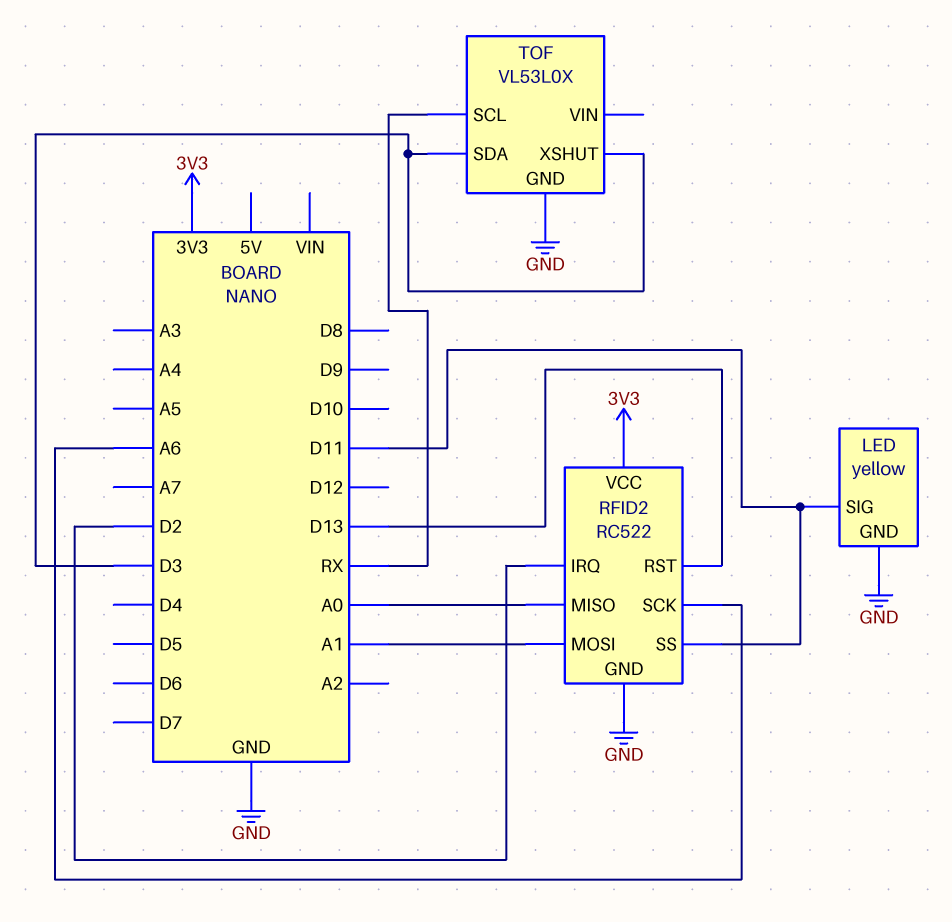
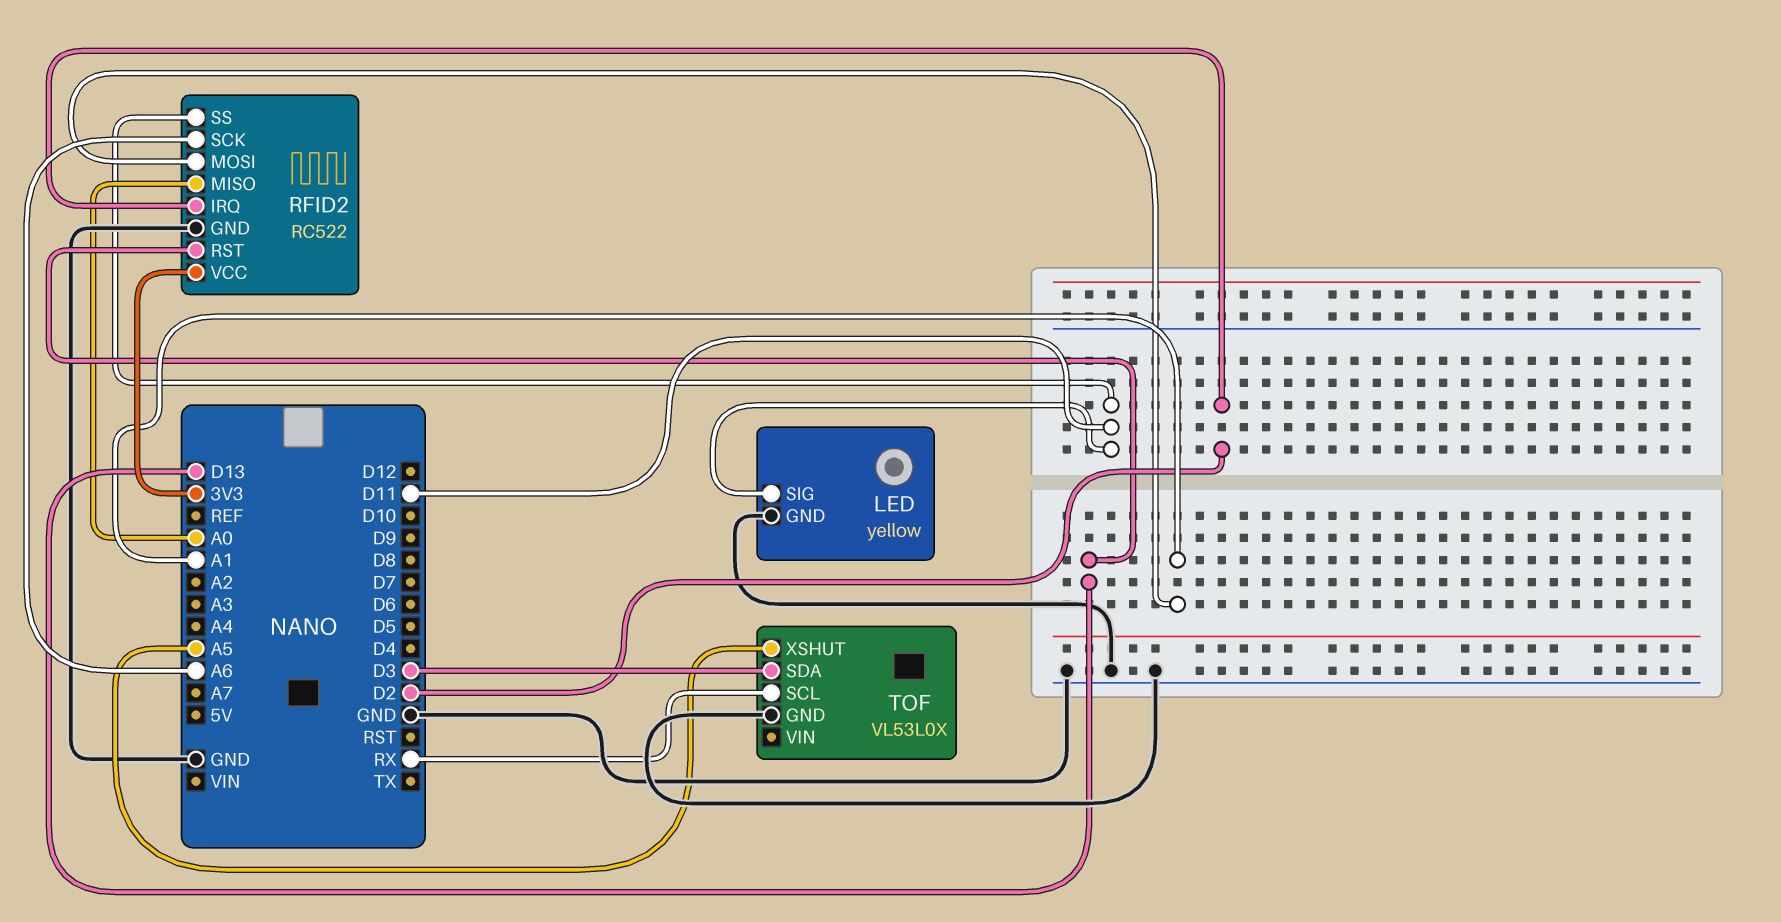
TOF pin XSHUT: D3 -> A5

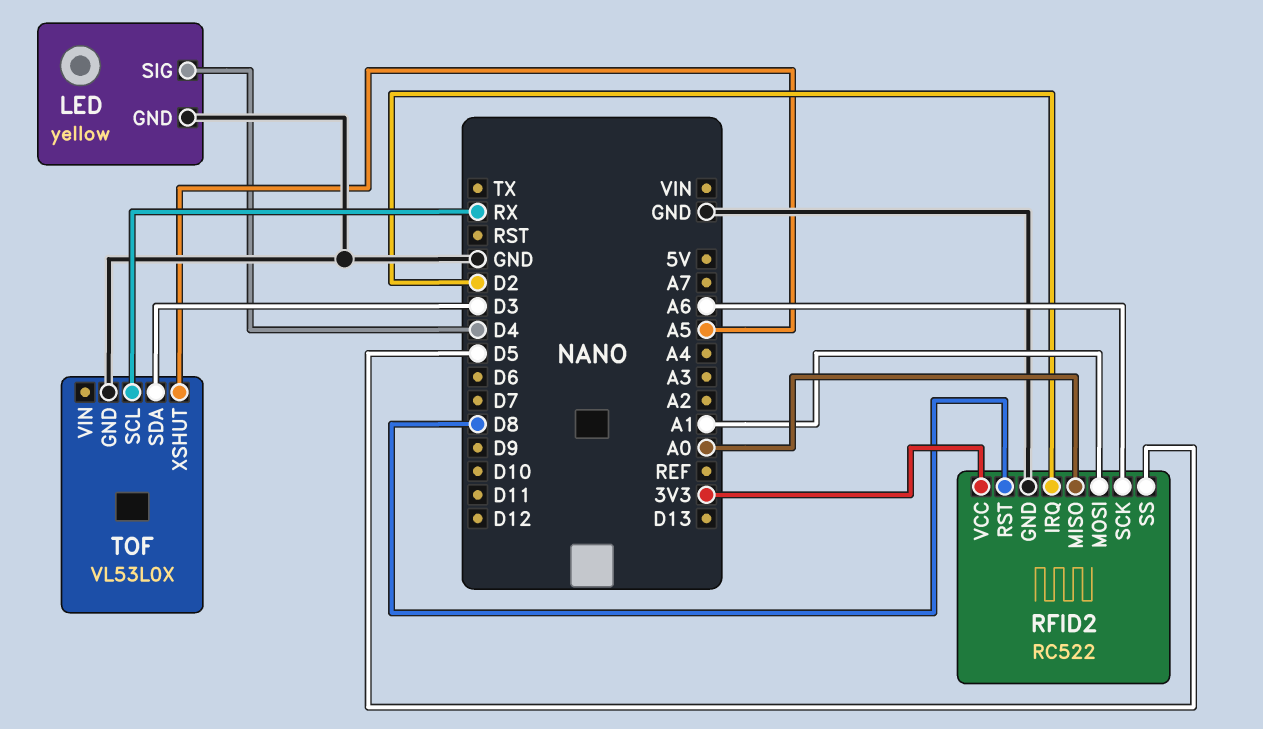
LED pin SIG: D11 -> D4
RFID2 pin RST: D13 -> D8
RFID2 pin SS: D11 -> D5

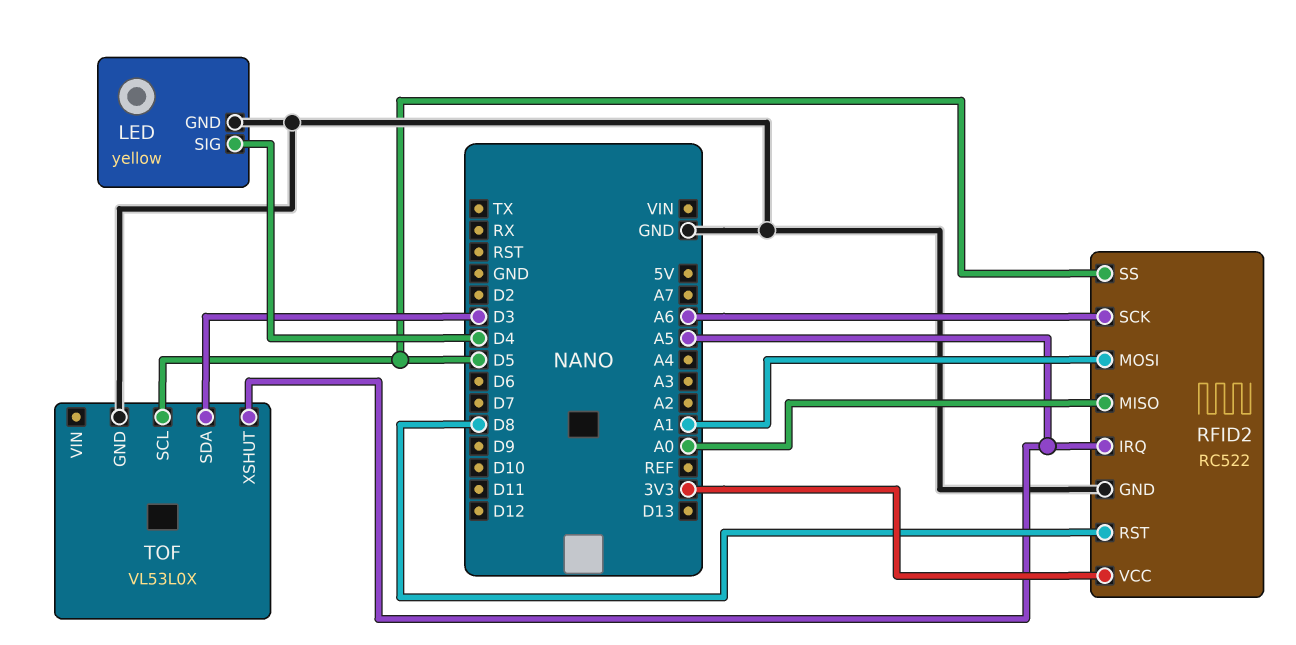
RFID2 pin IRQ: D2 -> A5
TOF pin SCL: RX -> D5

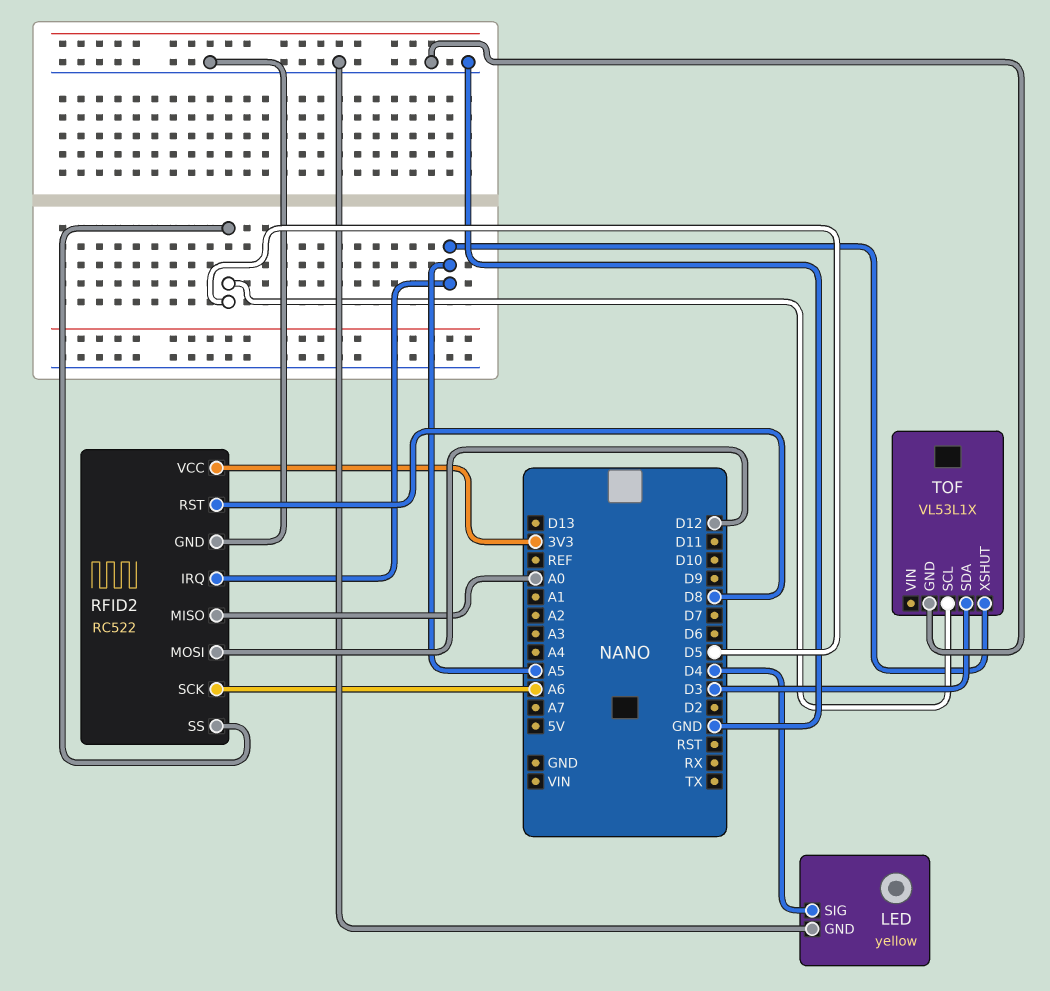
RFID2 pin MOSI: A1 -> D12
TOF: VL53L0X -> VL53L1X

